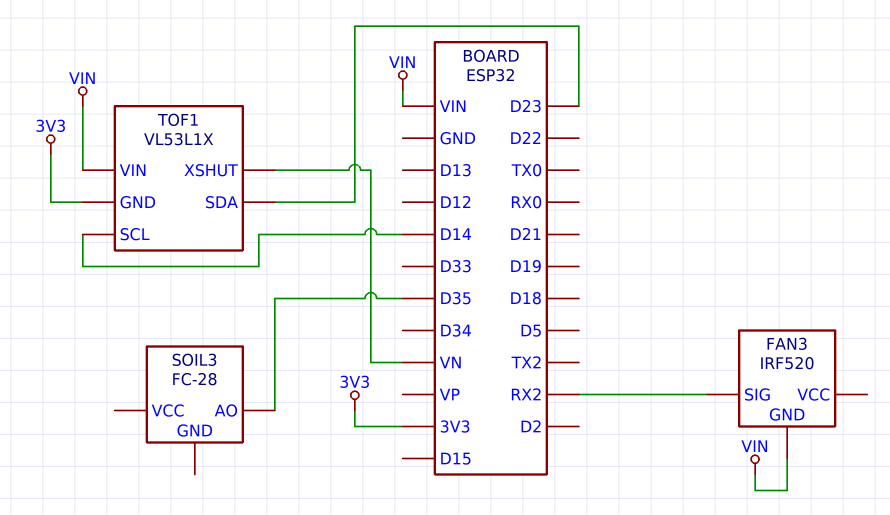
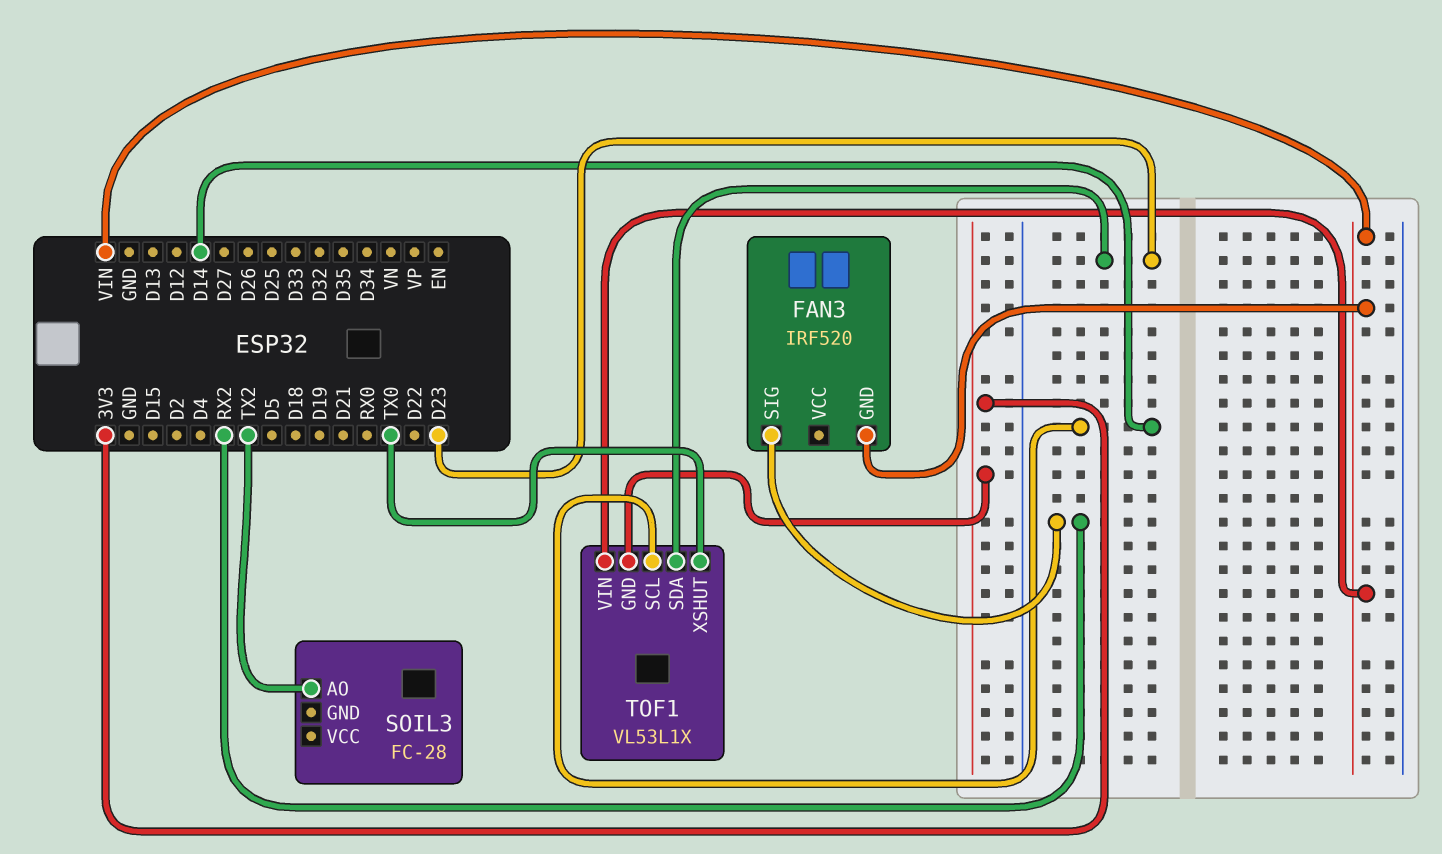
SOIL3 pin AO: D35 -> TX2
TOF1 pin XSHUT: VN -> TX0

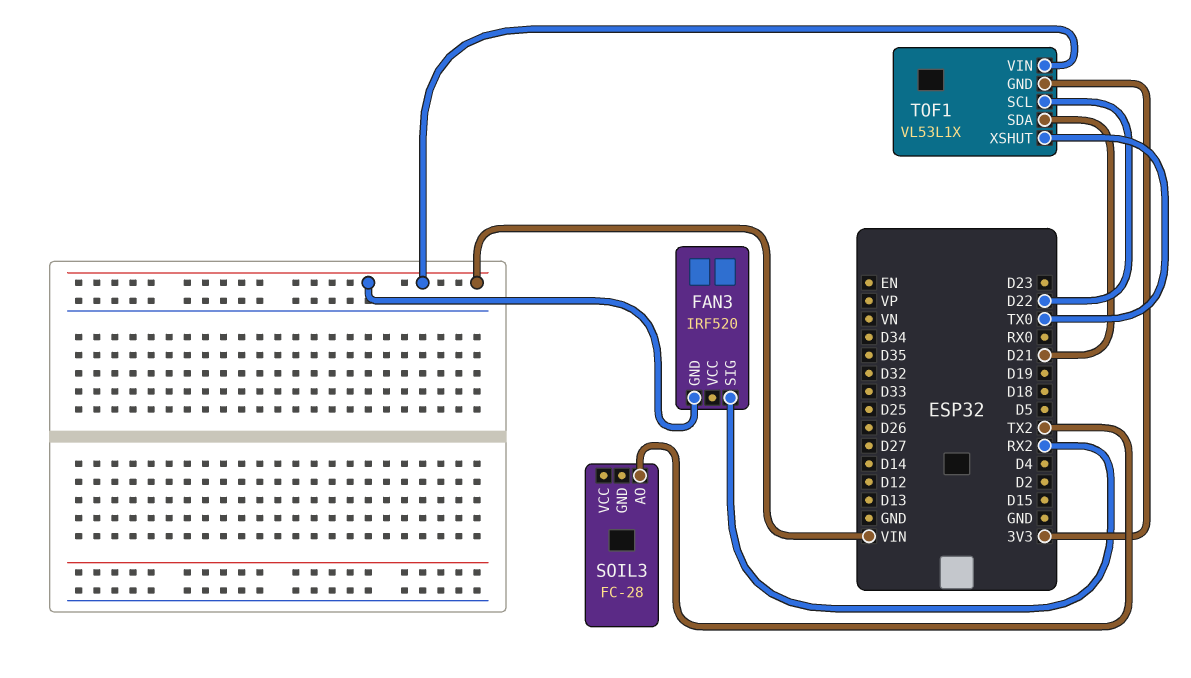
TOF1 pin SCL: D14 -> D22
TOF1 pin SDA: D23 -> D21

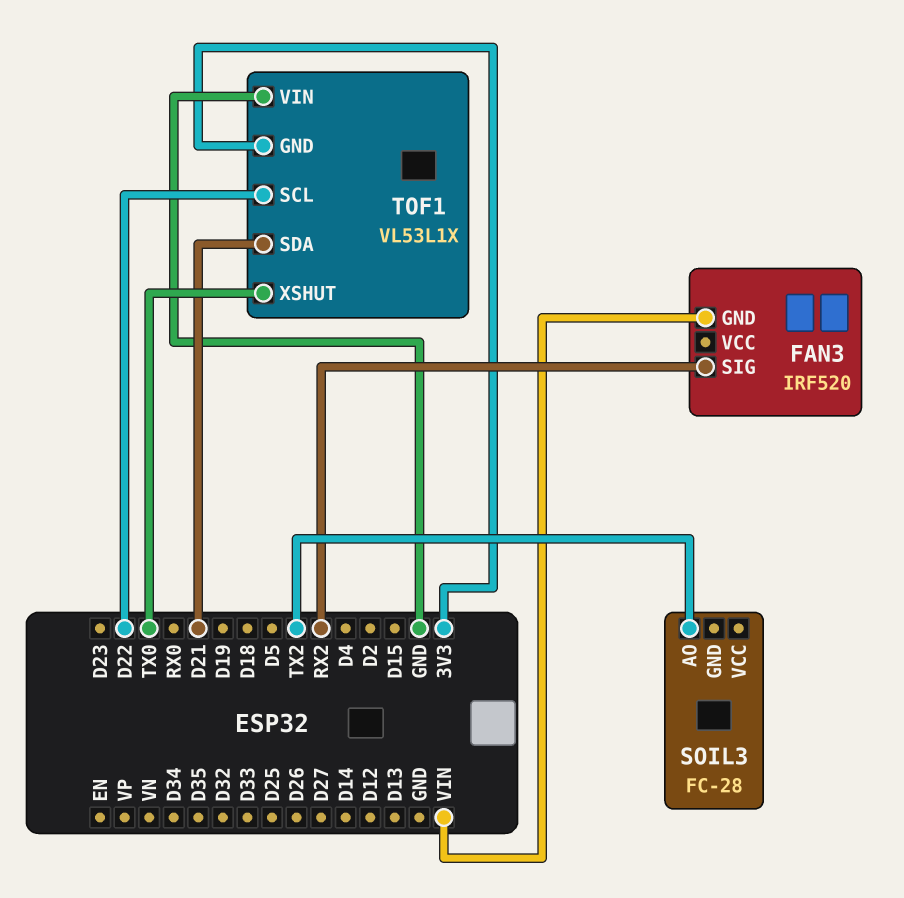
TOF1 pin VIN: VIN -> GND

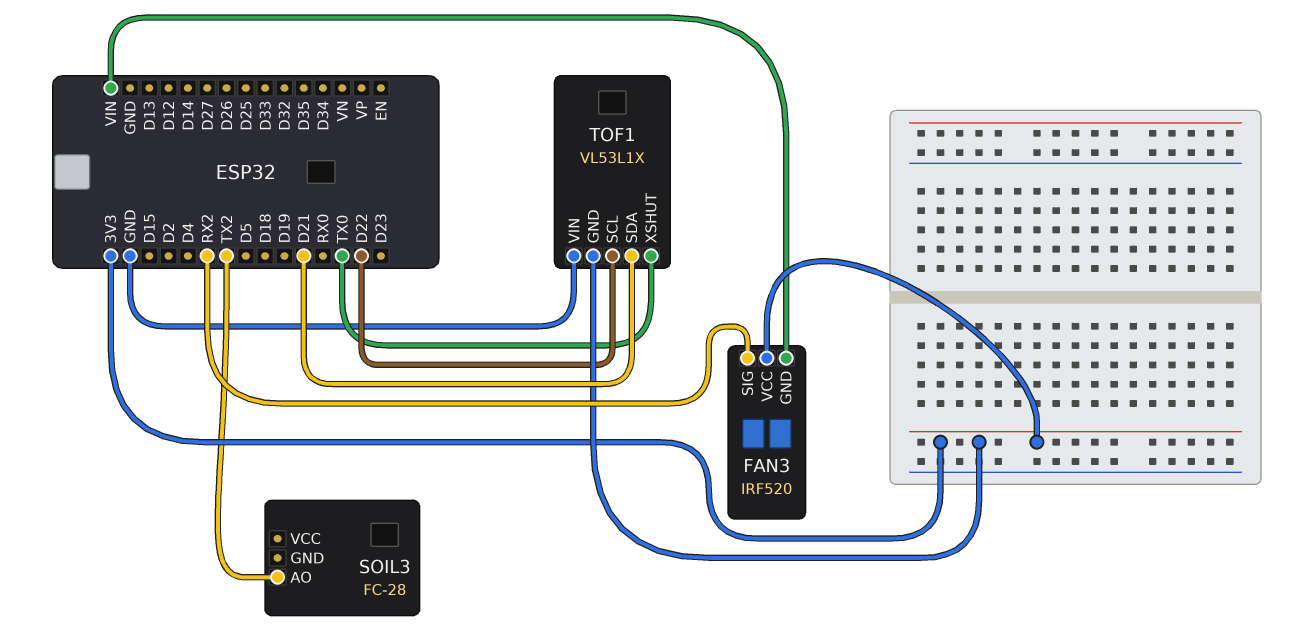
FAN3 pin VCC: none -> 3V3

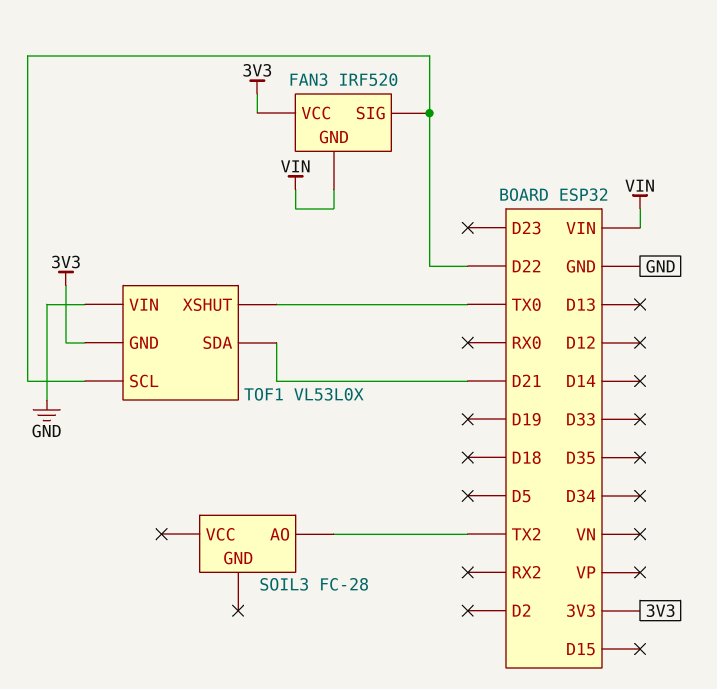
FAN3 pin SIG: RX2 -> D22
TOF1: VL53L1X -> VL53L0X

